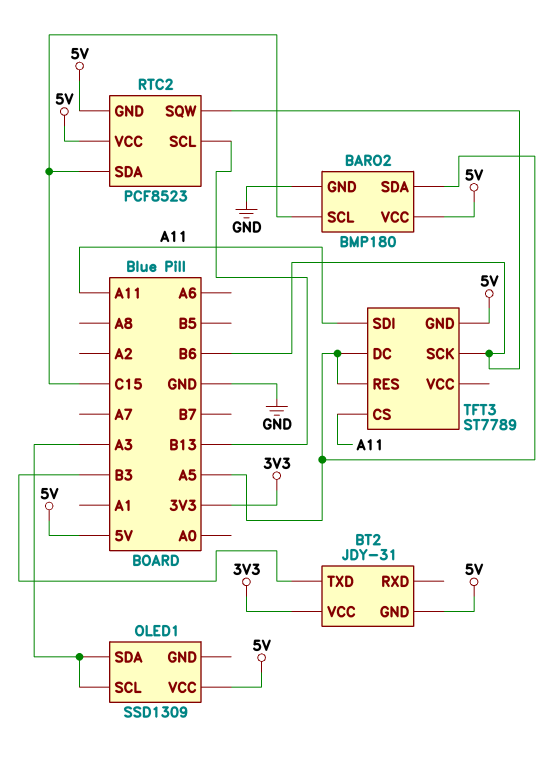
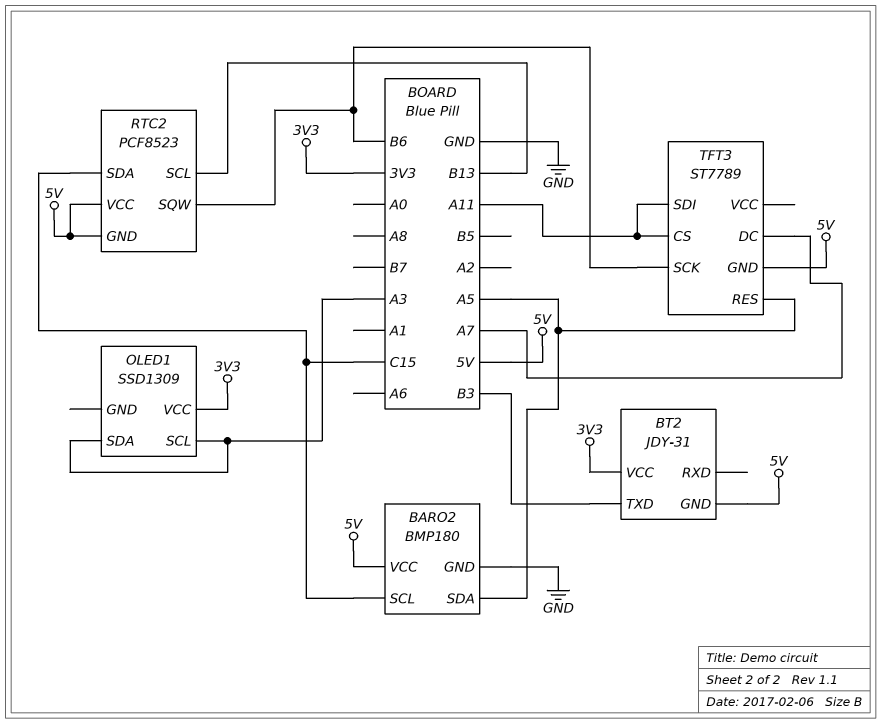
OLED1 pin VCC: 5V -> 3V3
TFT3 pin DC: A5 -> A7

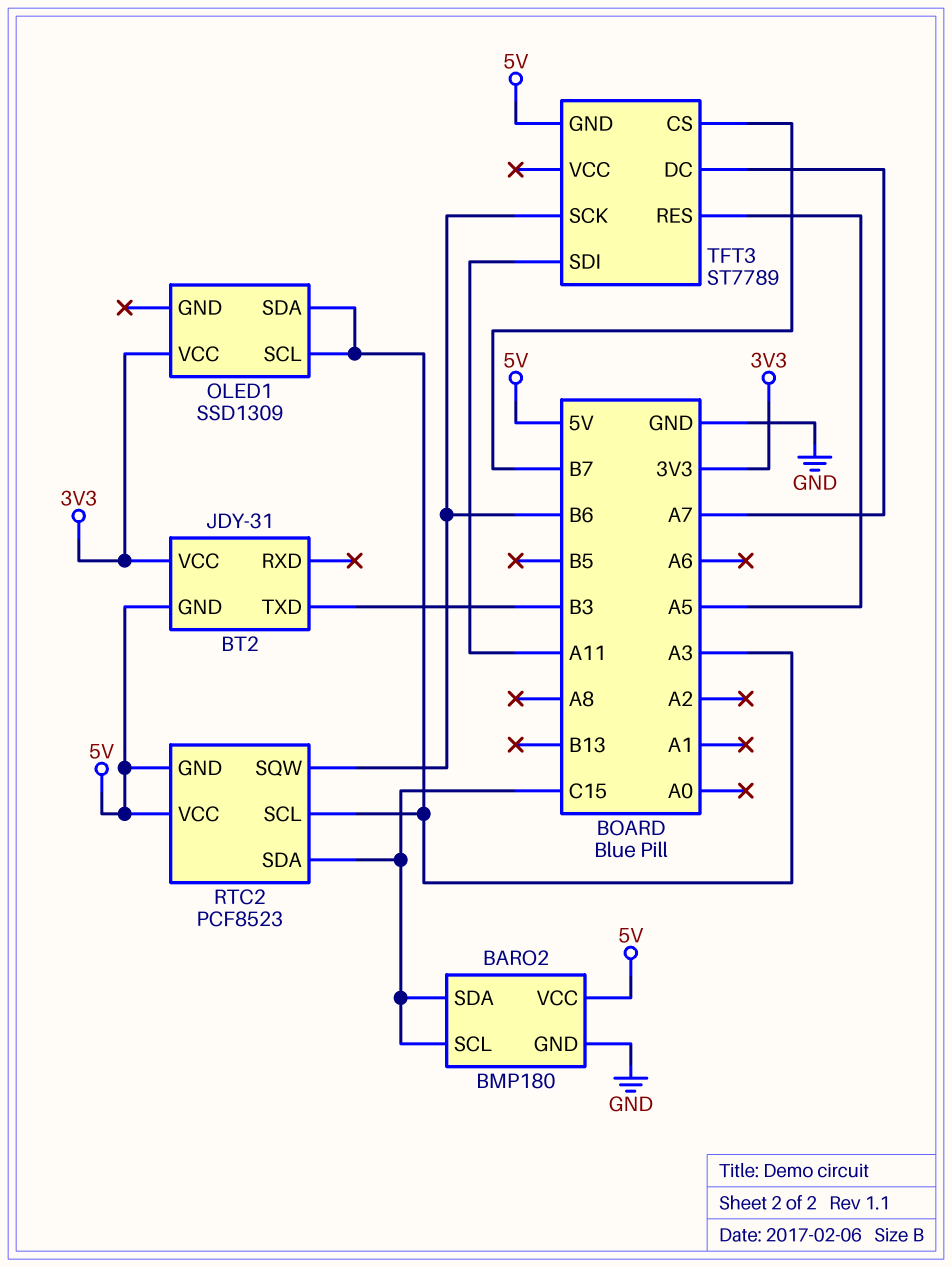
BARO2 pin SDA: A5 -> C15
RTC2 pin SCL: B13 -> A3
TFT3 pin CS: A11 -> B7

